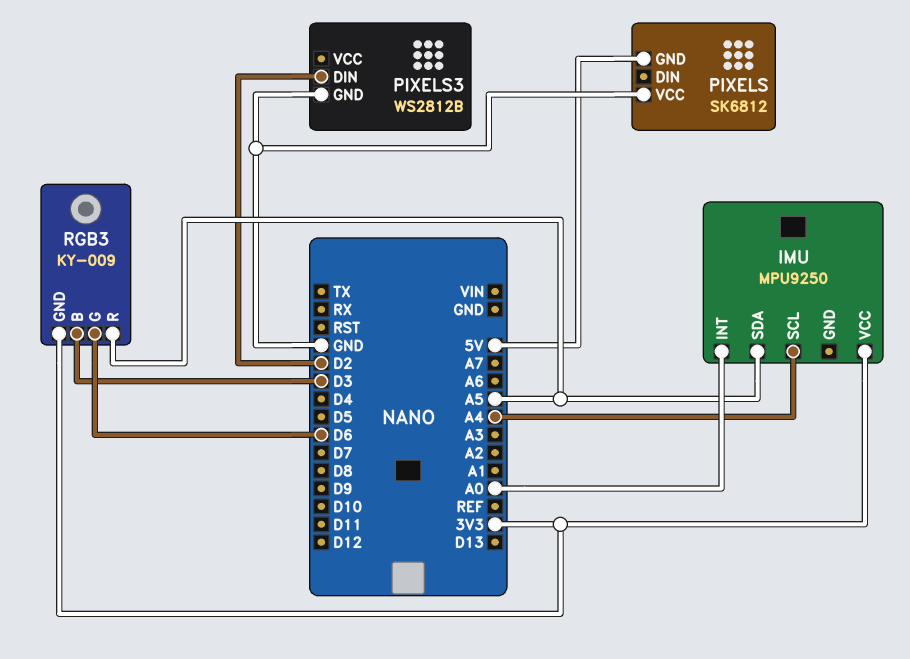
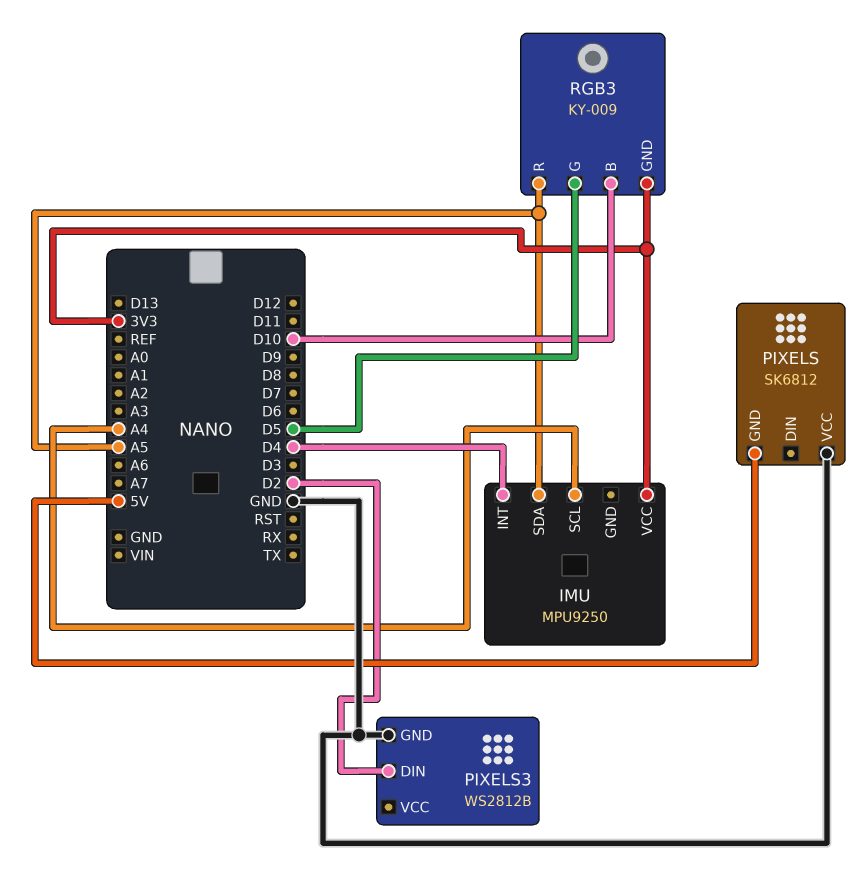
IMU pin INT: A0 -> D4
RGB3 pin B: D3 -> D10
RGB3 pin G: D6 -> D5

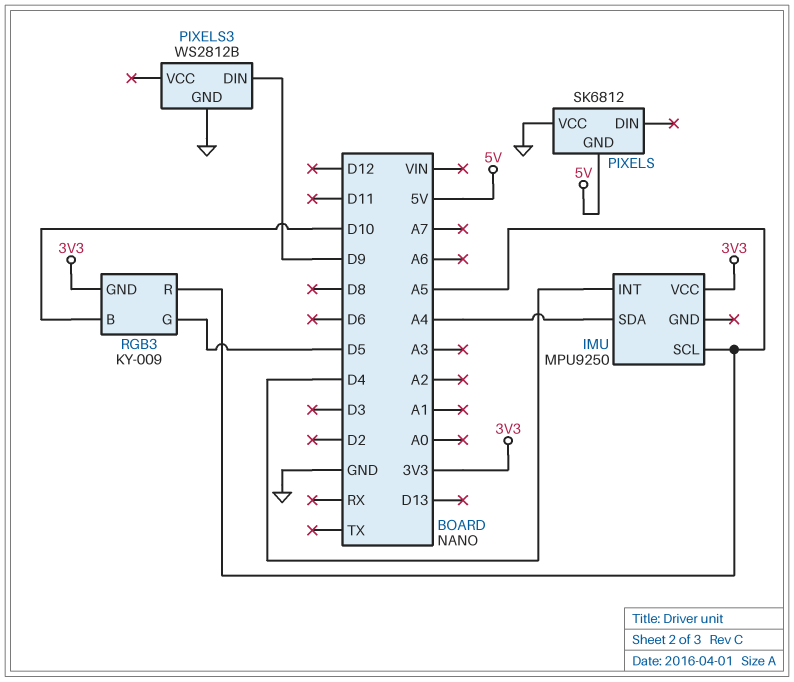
IMU pin SCL: A4 -> A5
IMU pin SDA: A5 -> A4
PIXELS3 pin DIN: D2 -> D9

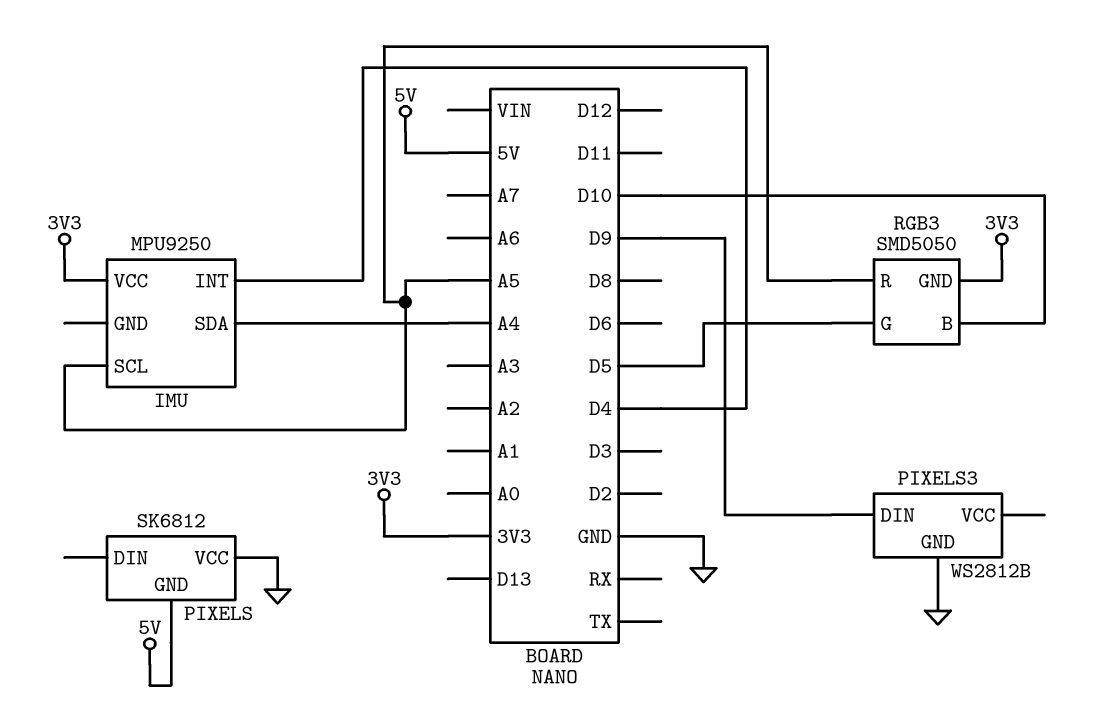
RGB3: KY-009 -> SMD5050

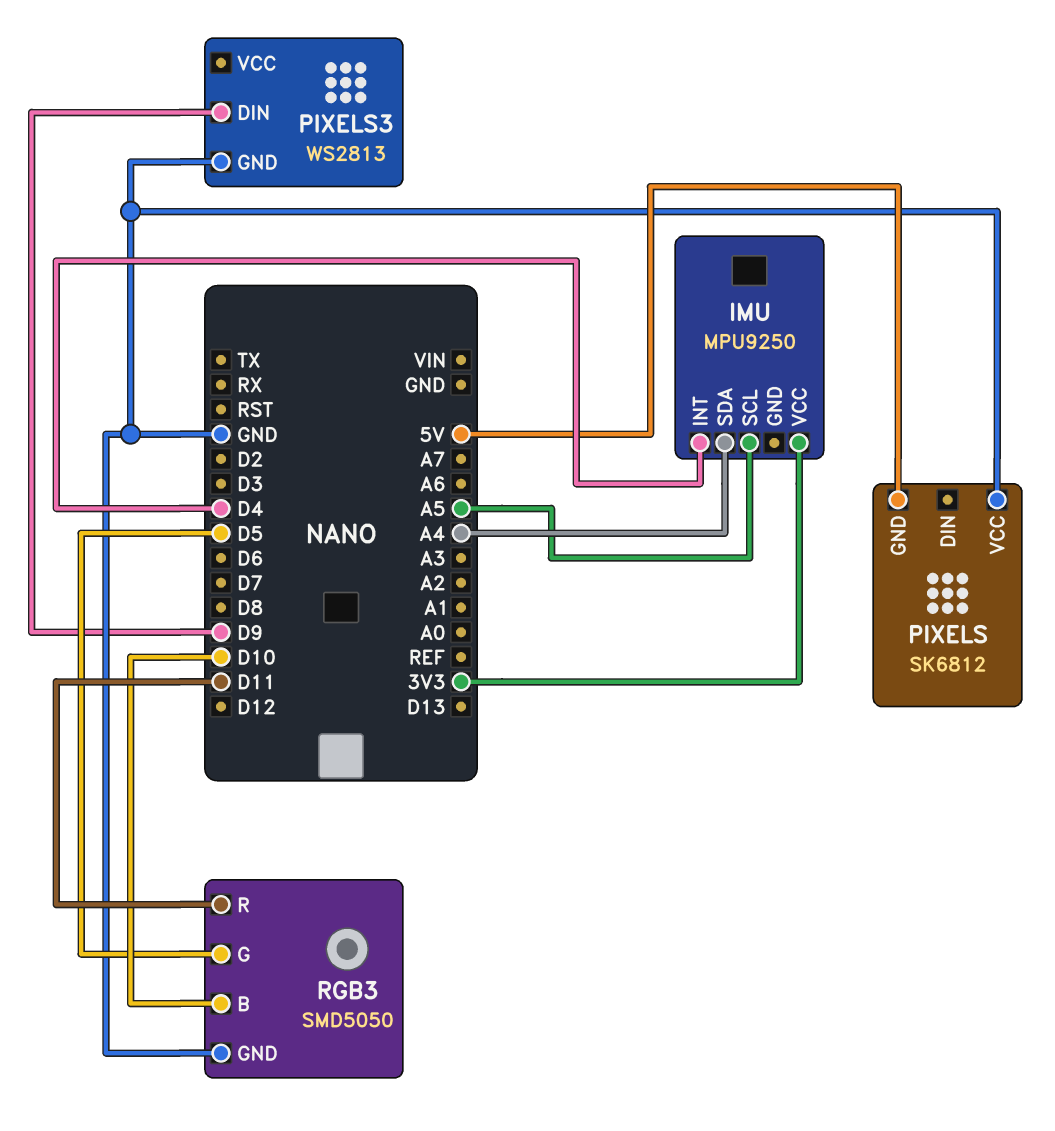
PIXELS3: WS2812B -> WS2813
RGB3 pin GND: 3V3 -> GND
RGB3 pin R: A5 -> D11

